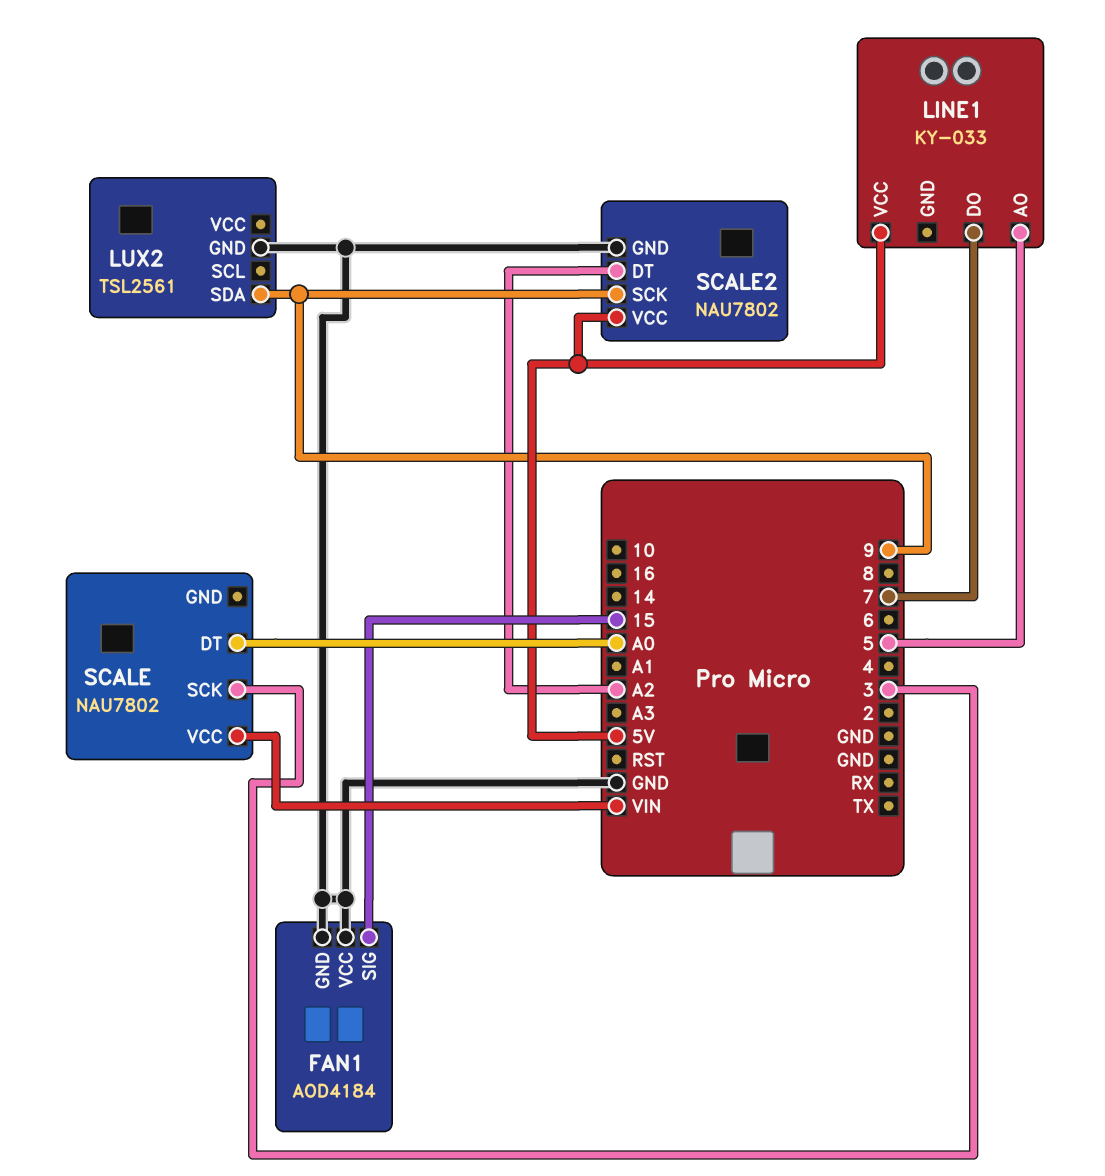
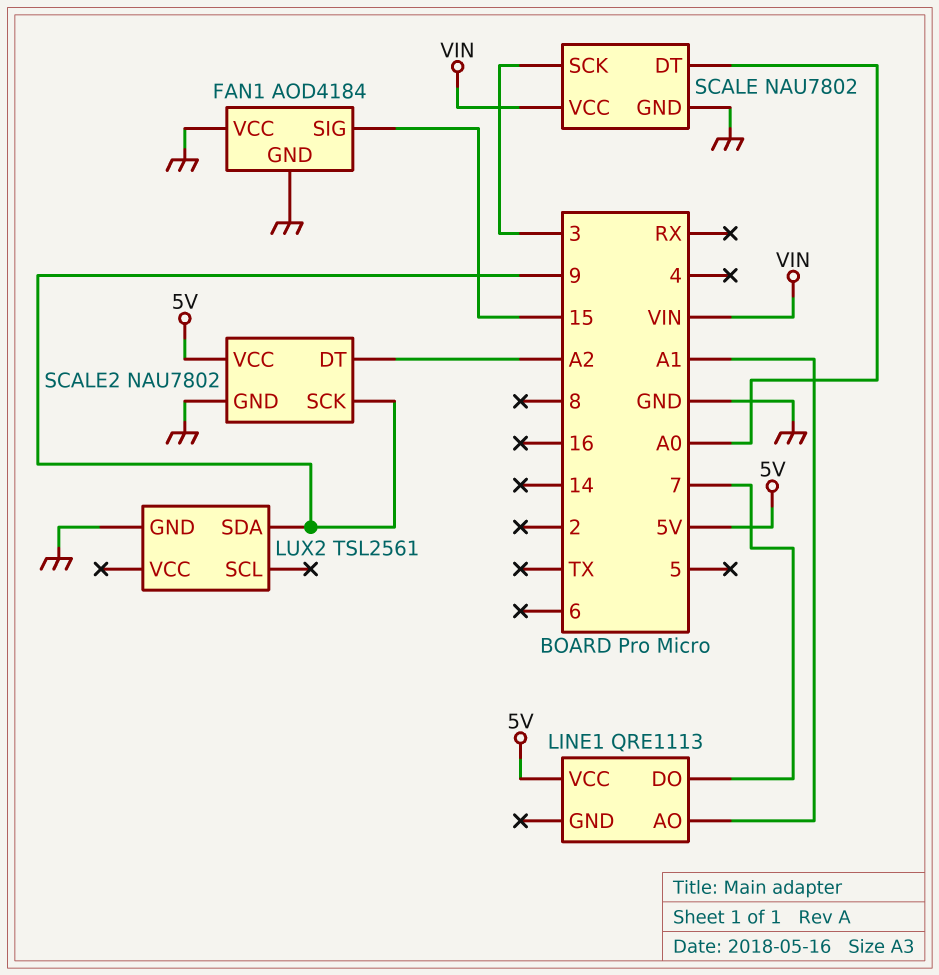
LINE1: KY-033 -> QRE1113
LINE1 pin AO: 5 -> A1
SCALE pin GND: none -> GND

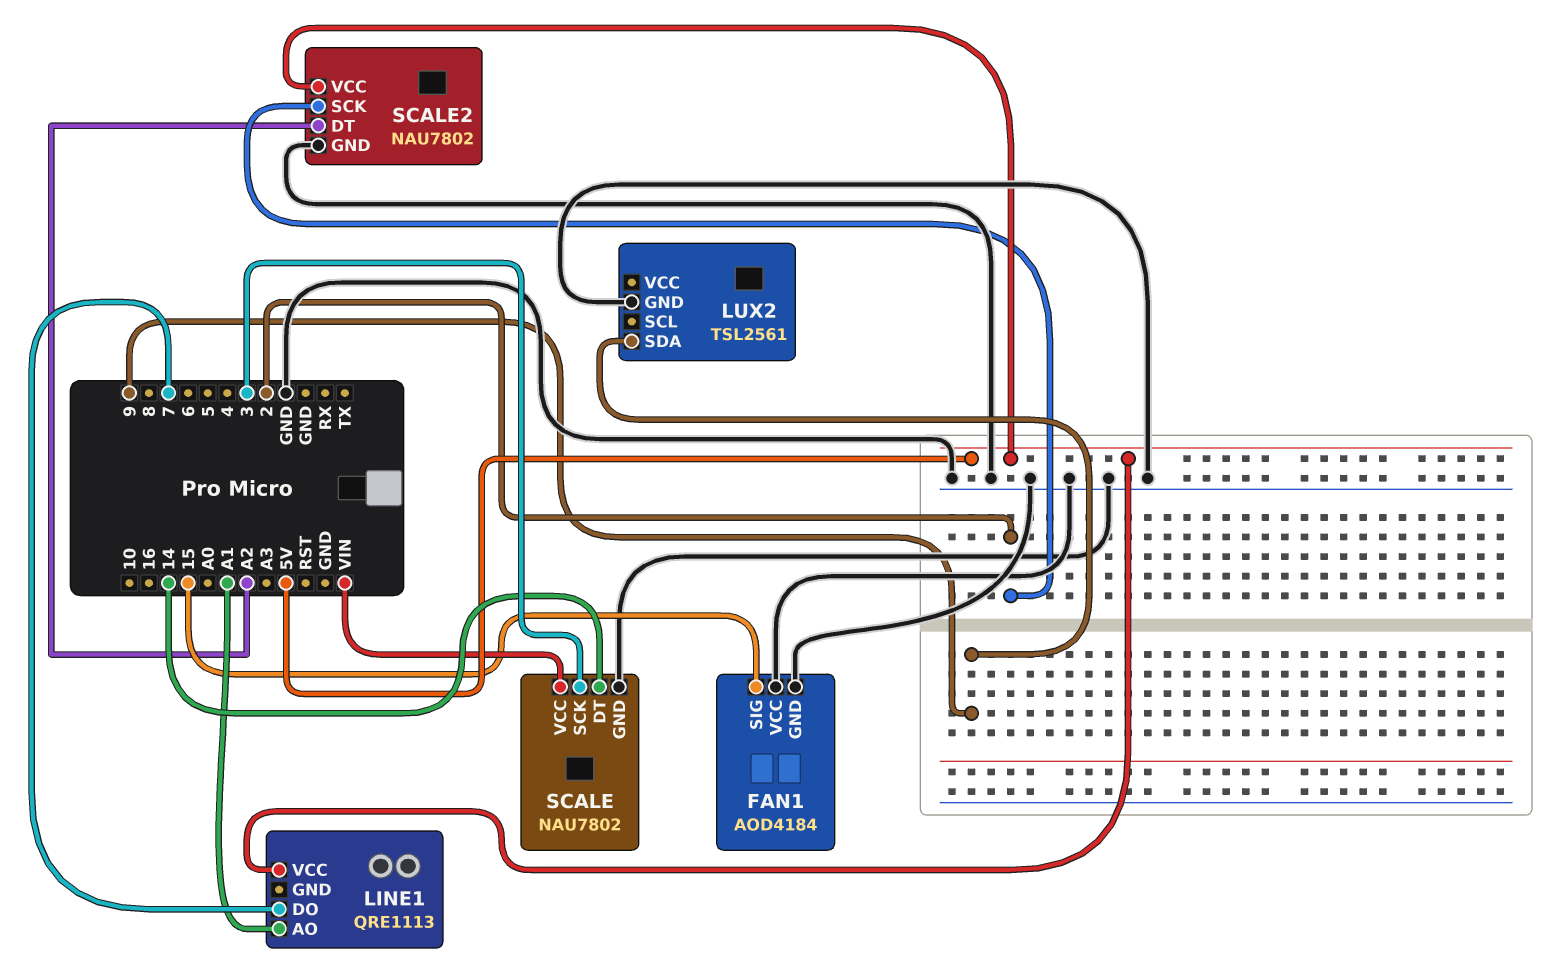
SCALE pin DT: A0 -> 14
SCALE2 pin SCK: 9 -> 2

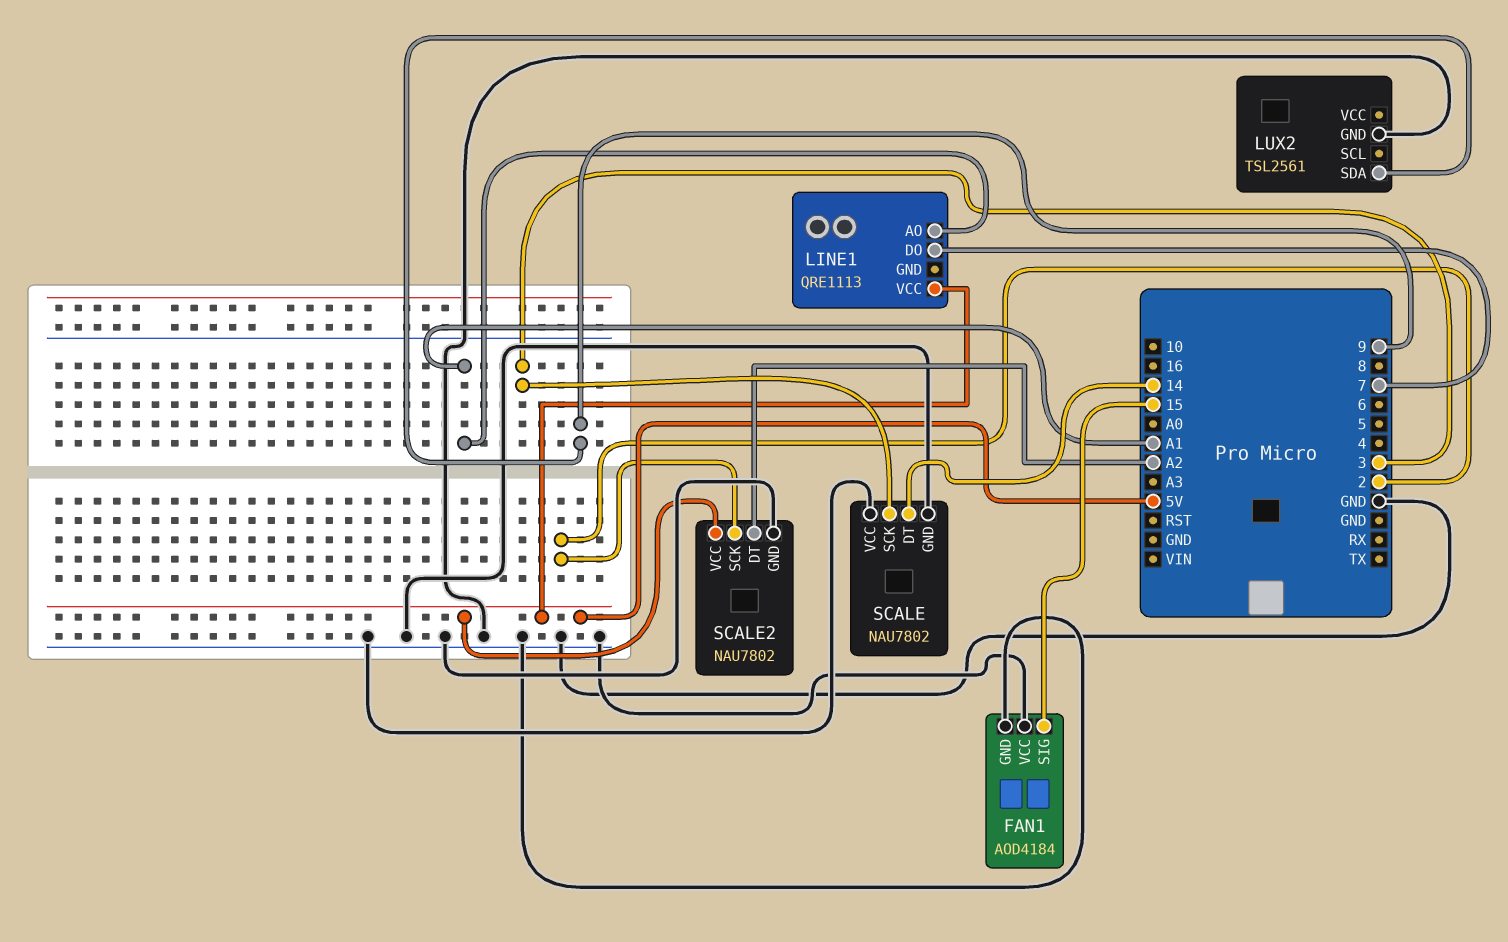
SCALE pin VCC: VIN -> GND

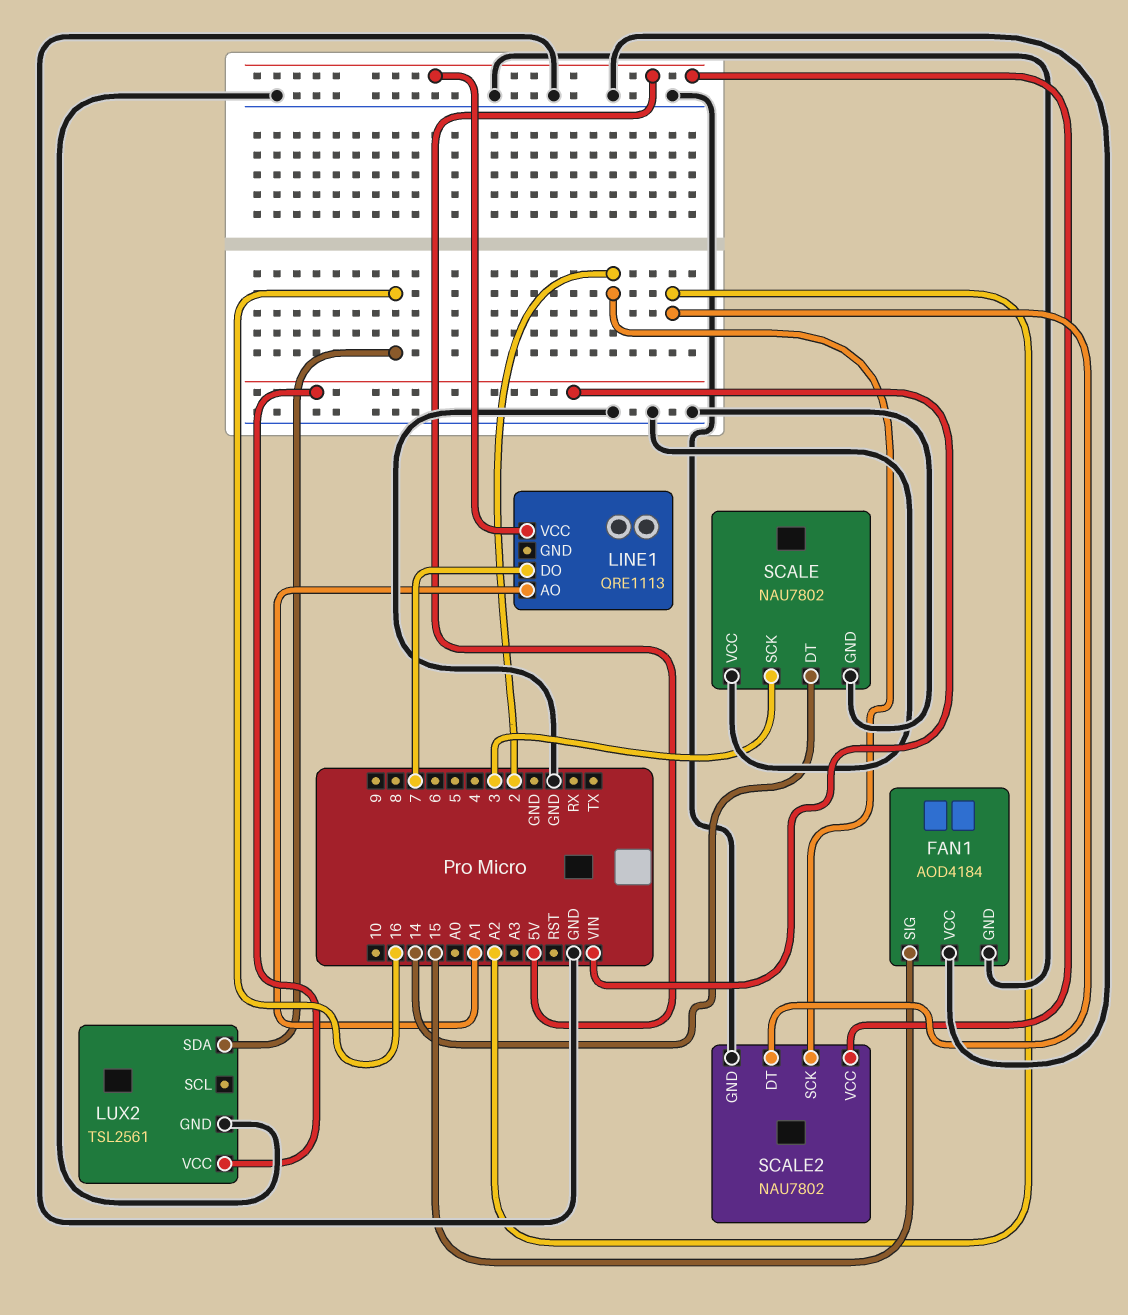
LUX2 pin SDA: 9 -> 16
LUX2 pin VCC: none -> VIN

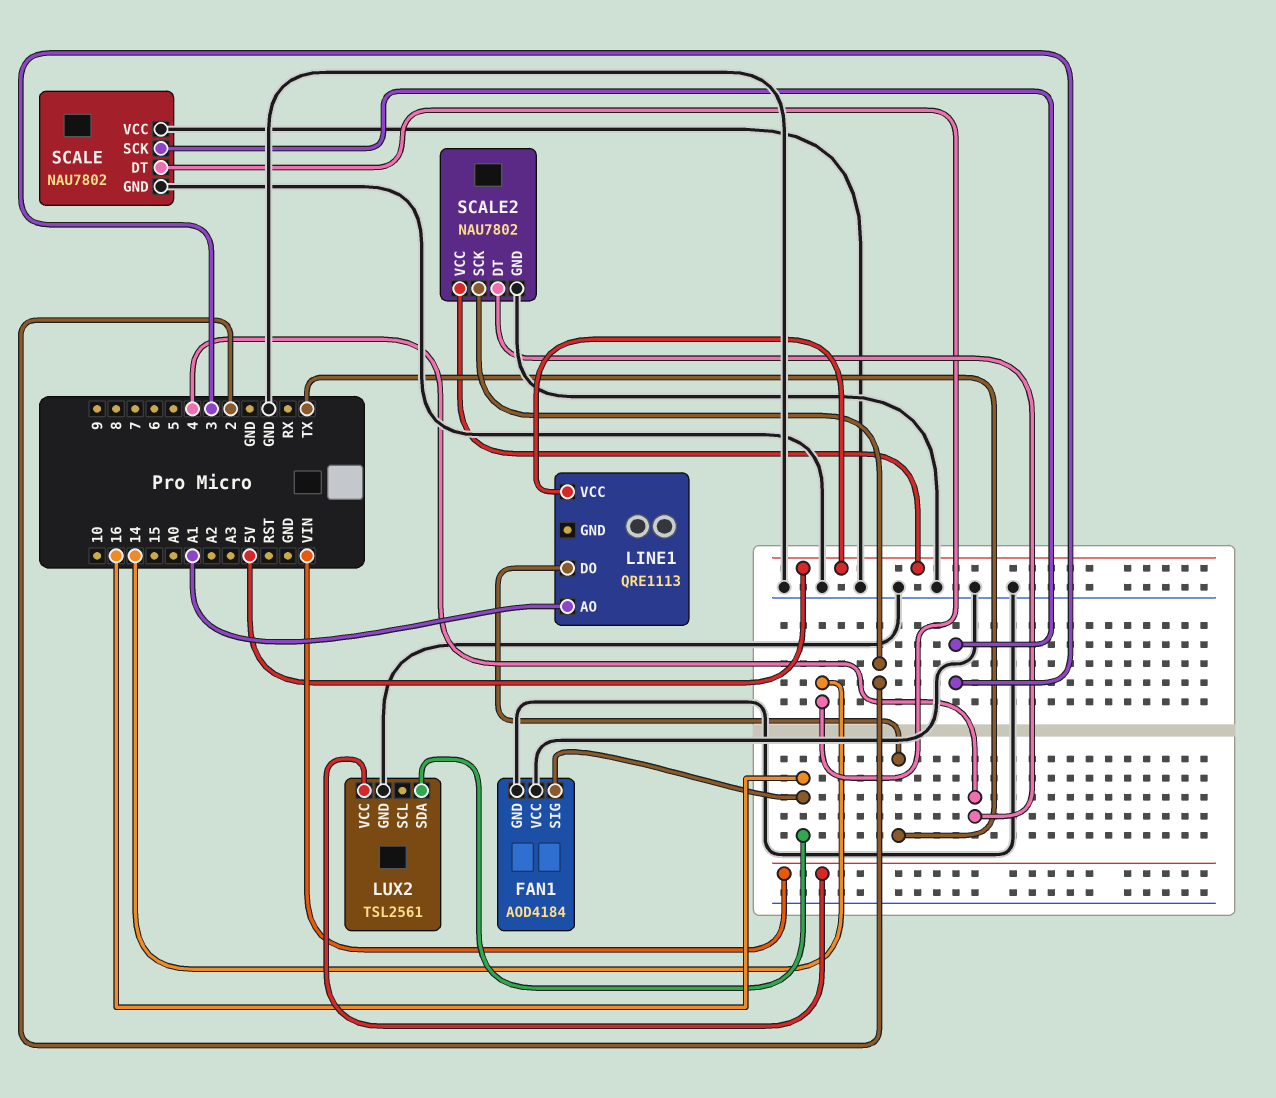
FAN1 pin SIG: 15 -> 16
LINE1 pin DO: 7 -> TX
SCALE2 pin DT: A2 -> 4

